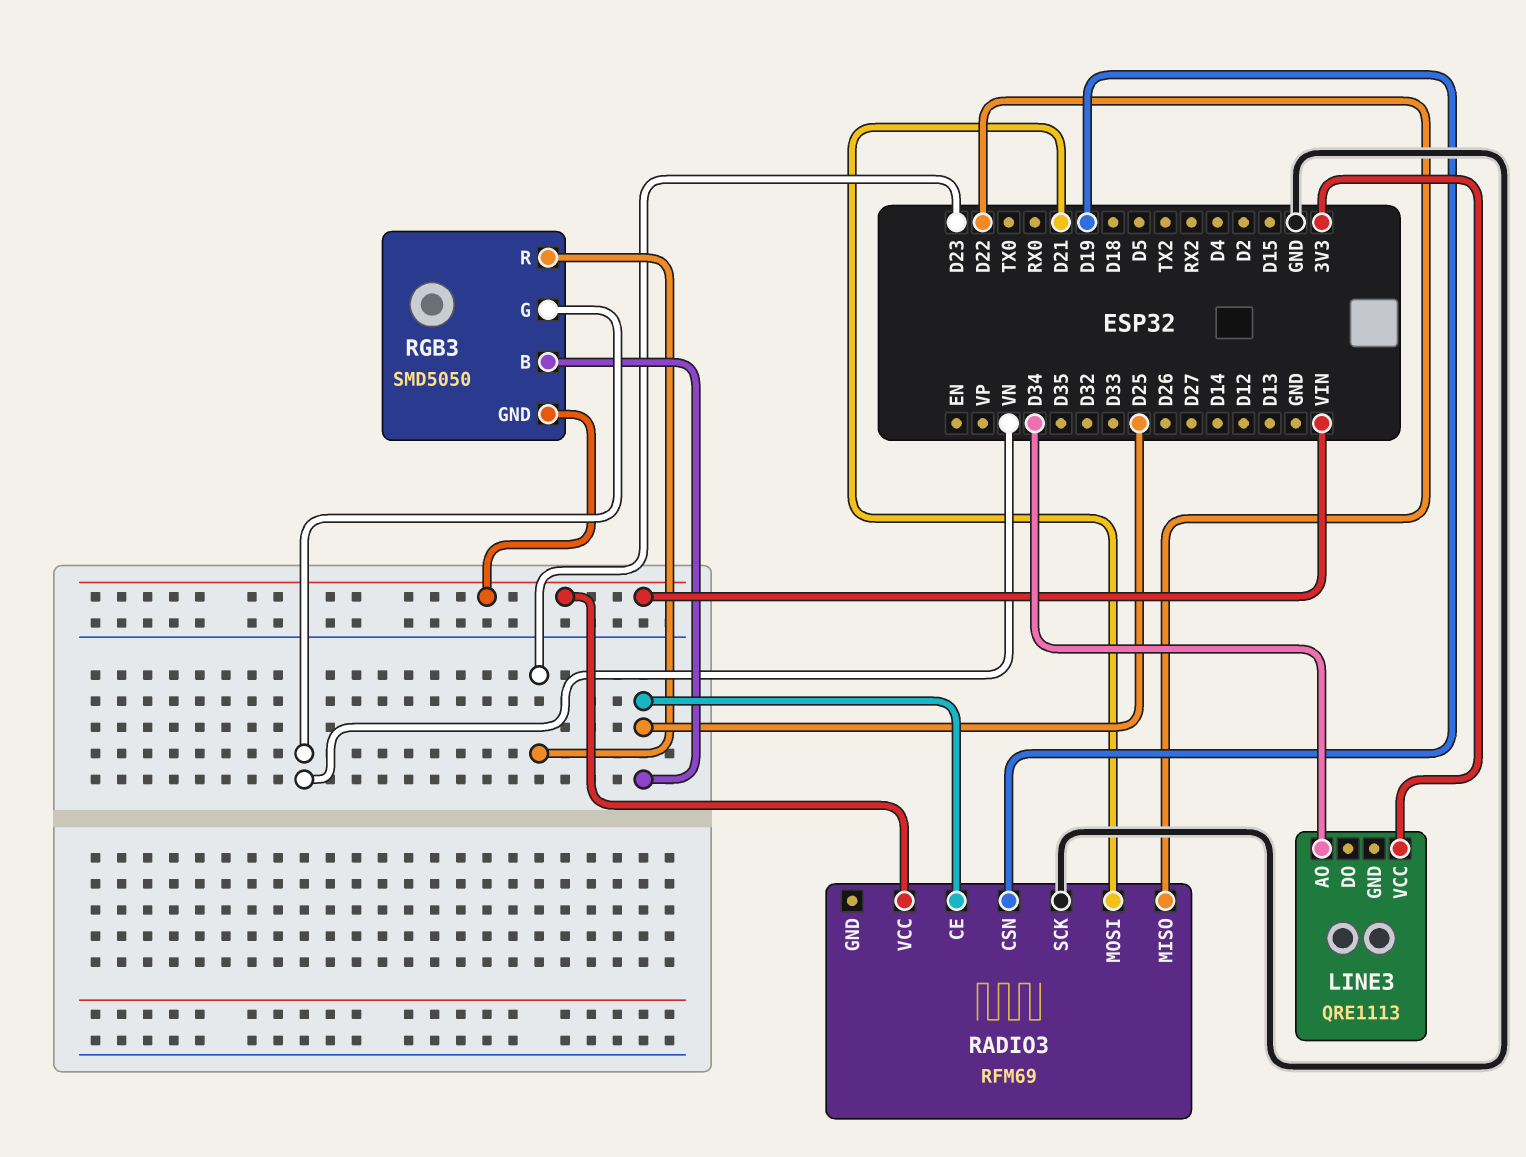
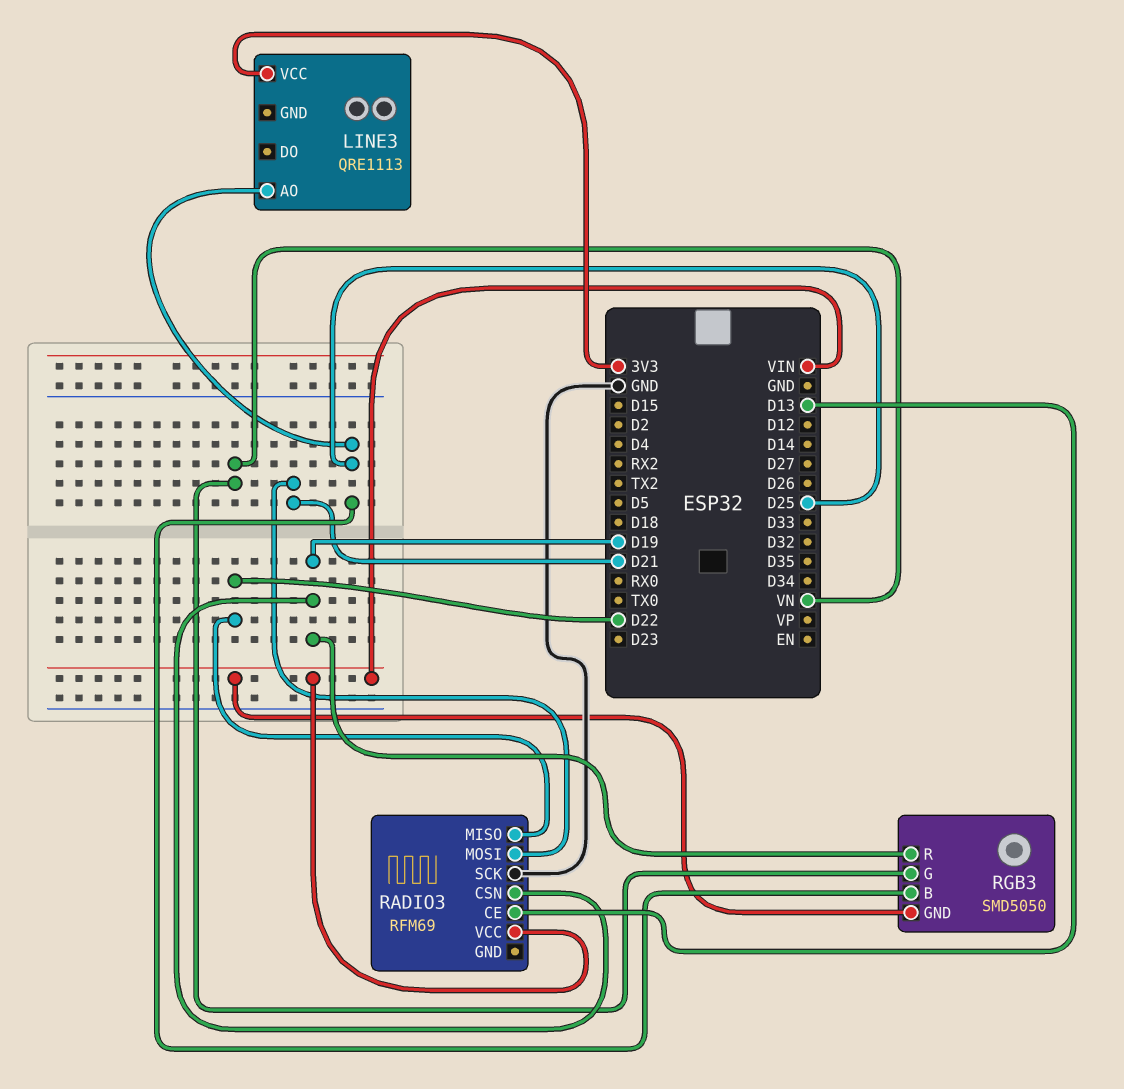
LINE3 pin AO: D34 -> D25
RADIO3 pin CE: D25 -> D13
RGB3 pin R: D23 -> D19

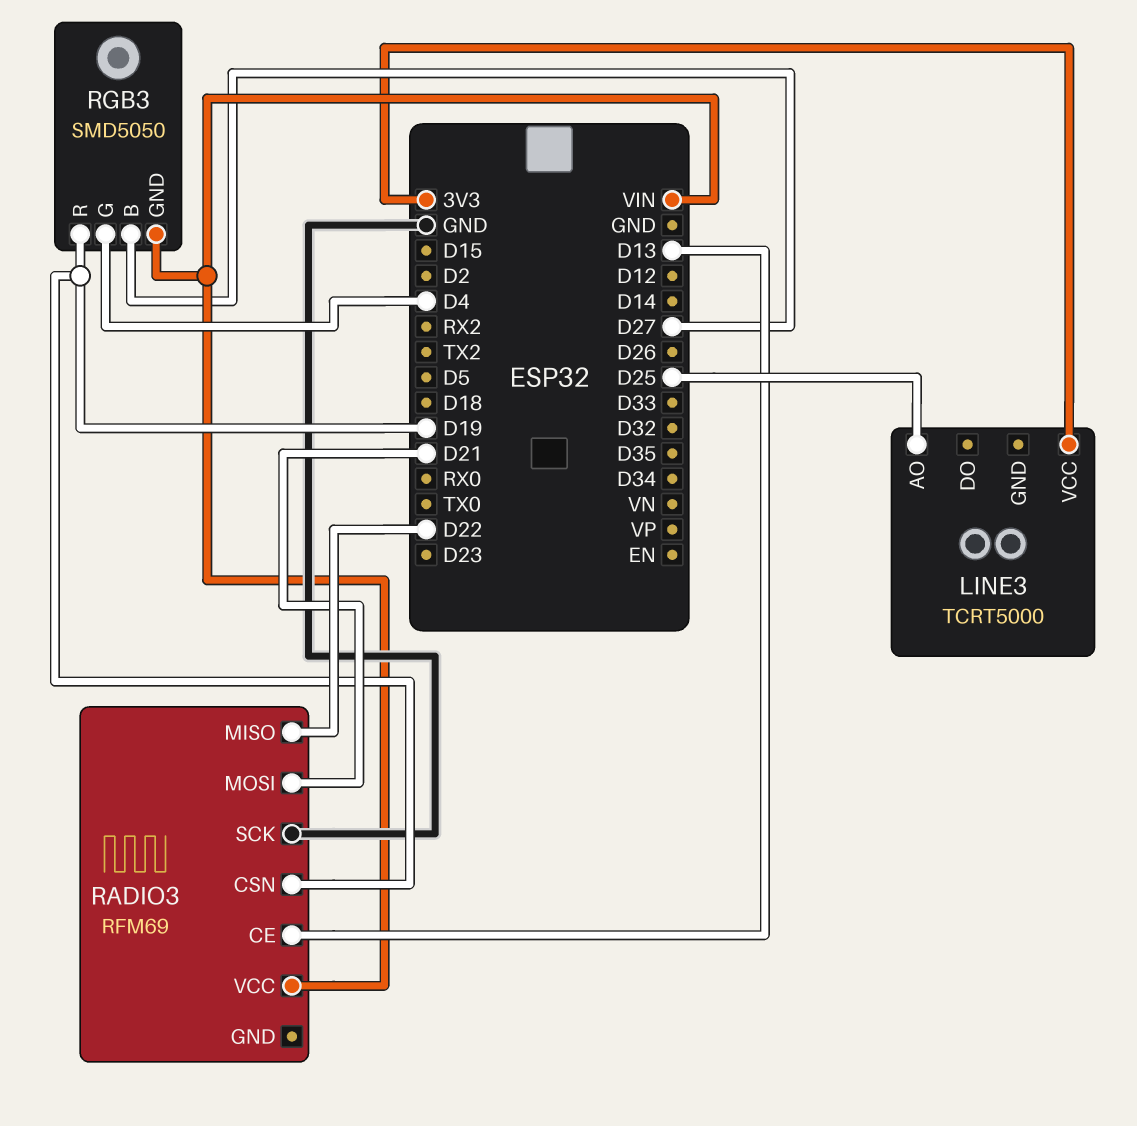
LINE3: QRE1113 -> TCRT5000
RGB3 pin B: D25 -> D27
RGB3 pin G: VN -> D4

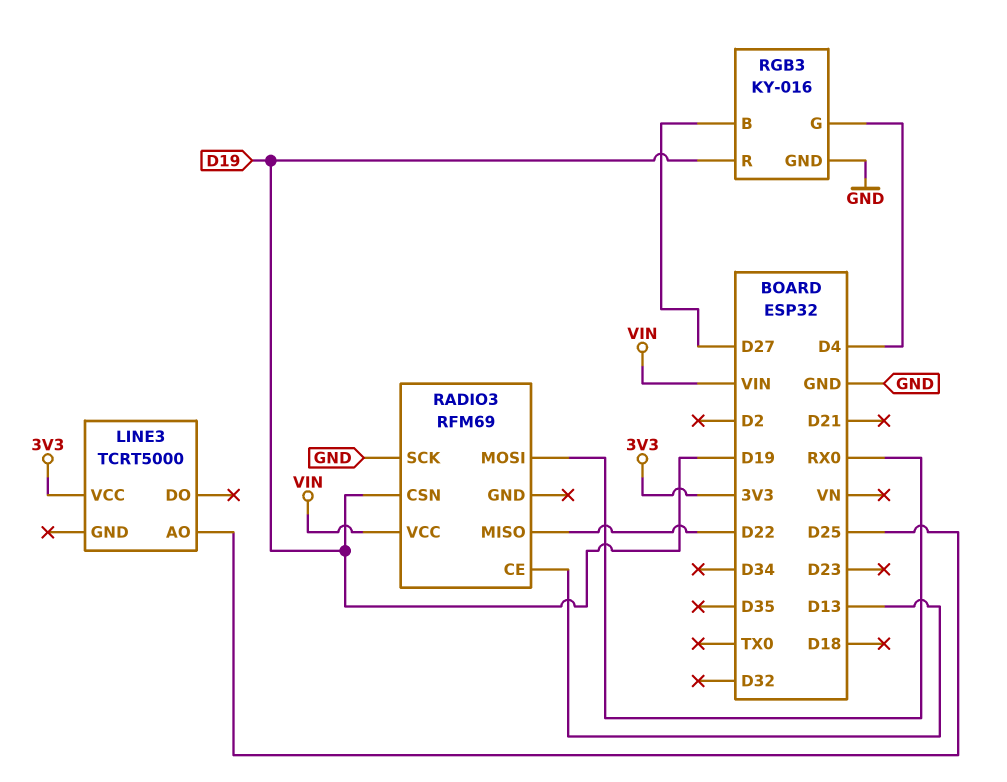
RADIO3 pin MOSI: D21 -> RX0
RGB3: SMD5050 -> KY-016
RGB3 pin GND: VIN -> GND

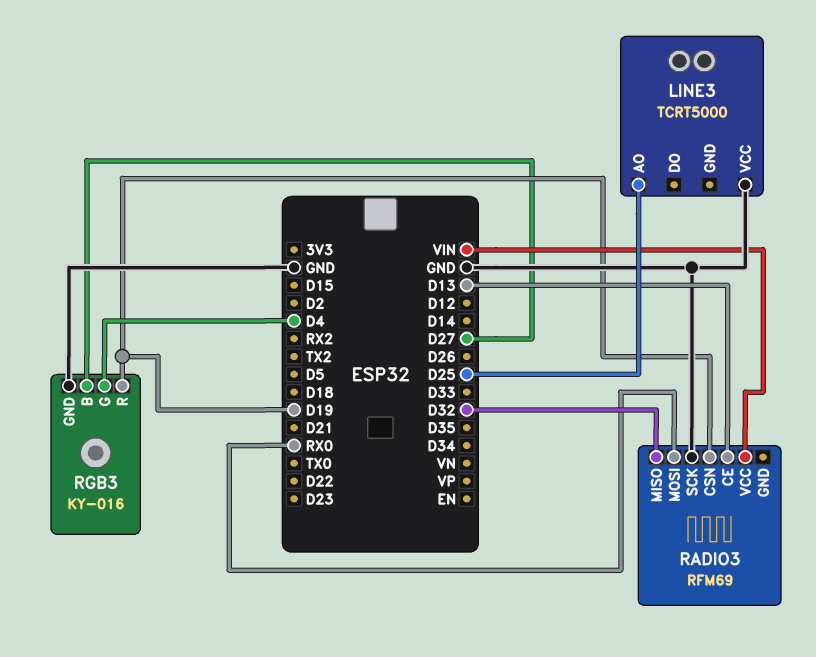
LINE3 pin VCC: 3V3 -> GND
RADIO3 pin MISO: D22 -> D32

